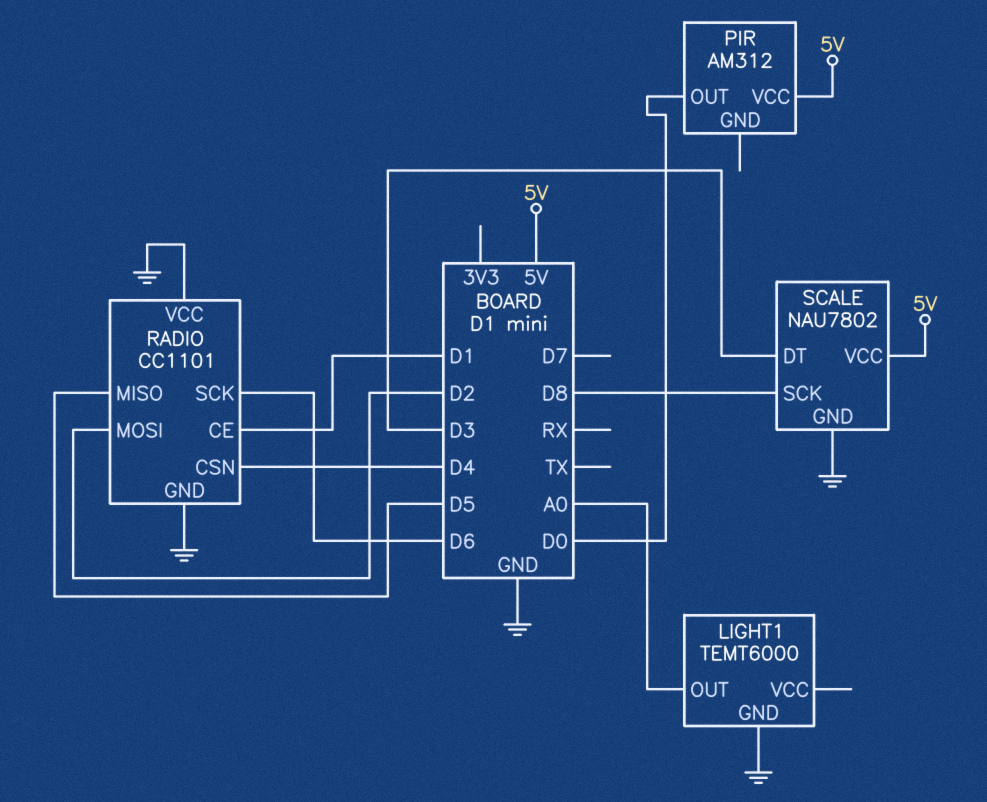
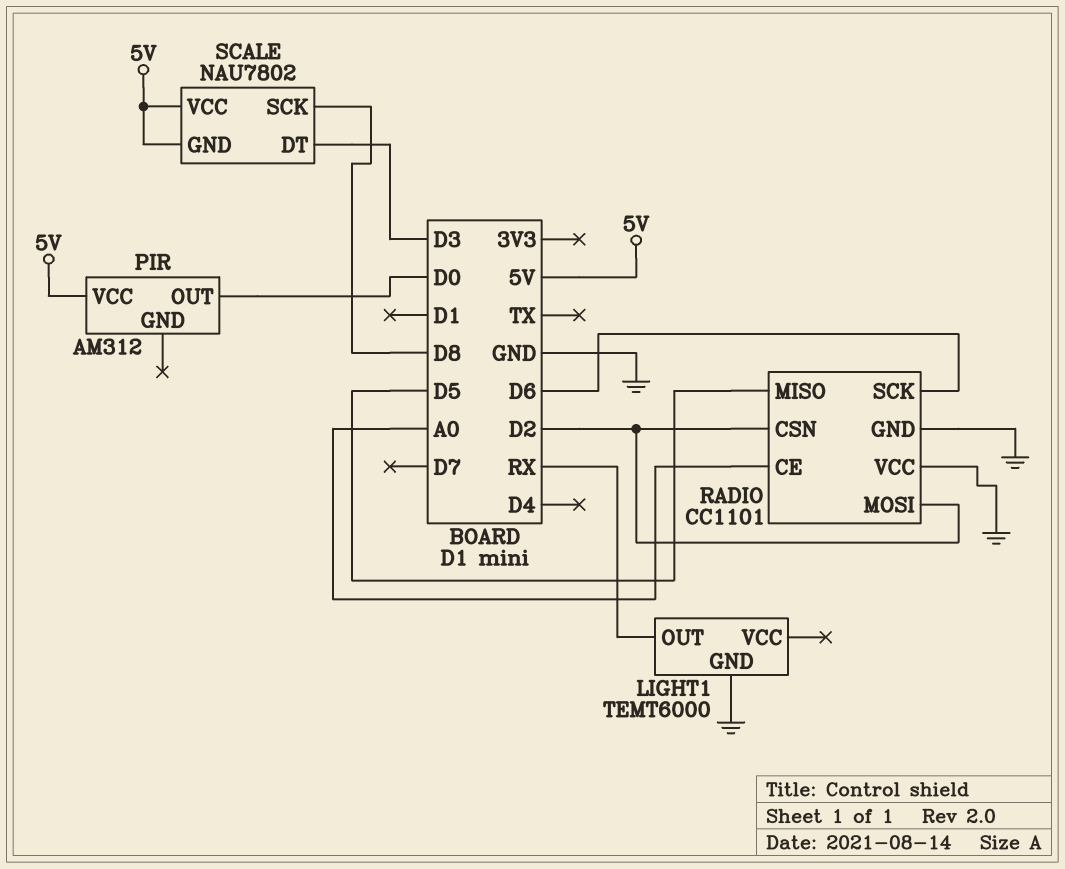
LIGHT1 pin OUT: A0 -> RX
RADIO pin CE: D1 -> A0
RADIO pin CSN: D4 -> D2
SCALE pin GND: GND -> 5V

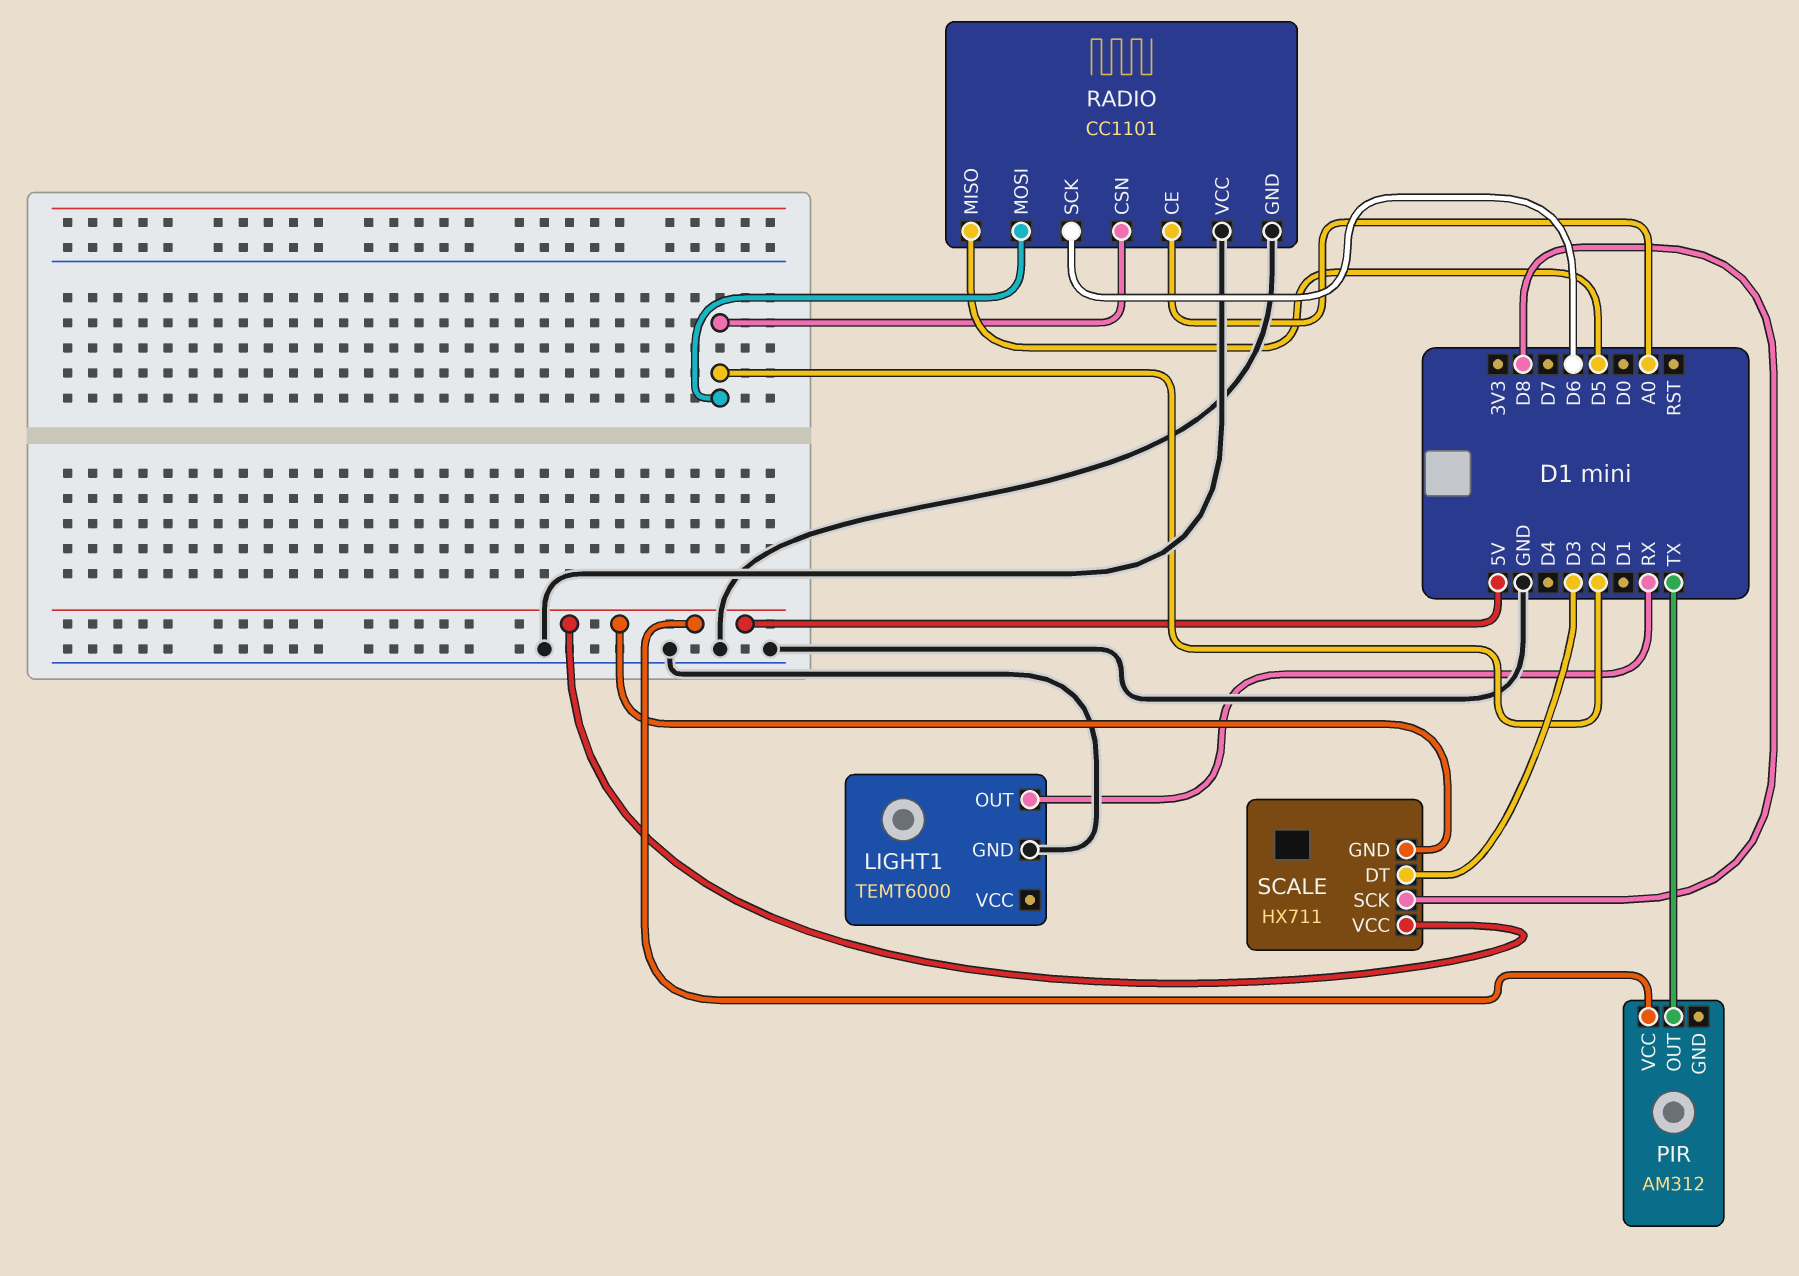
PIR pin OUT: D0 -> TX
SCALE: NAU7802 -> HX711

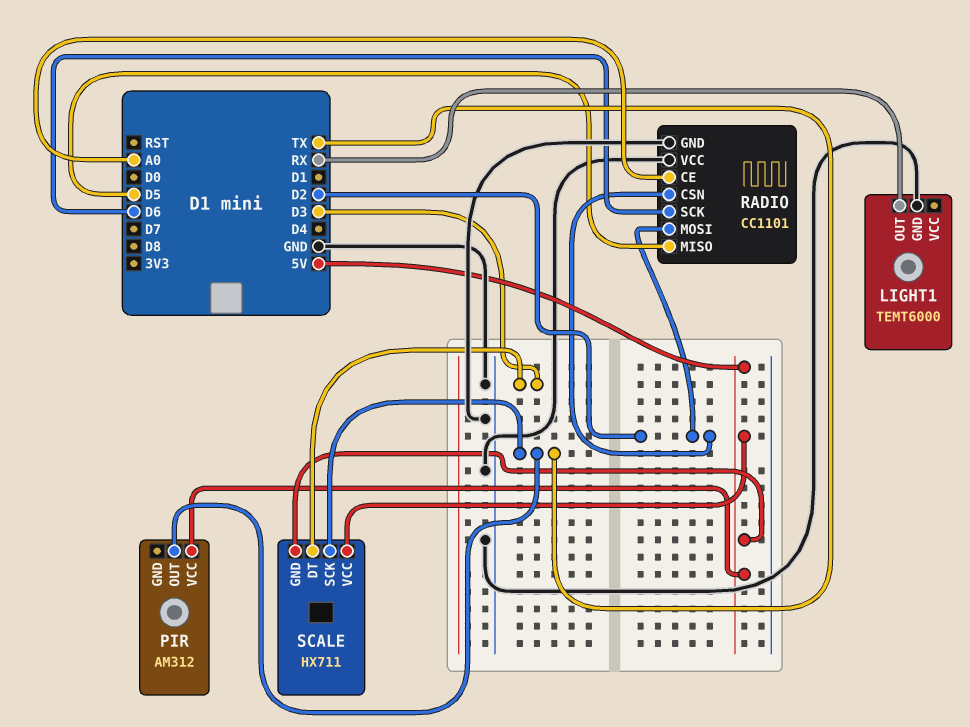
SCALE pin SCK: D8 -> TX

